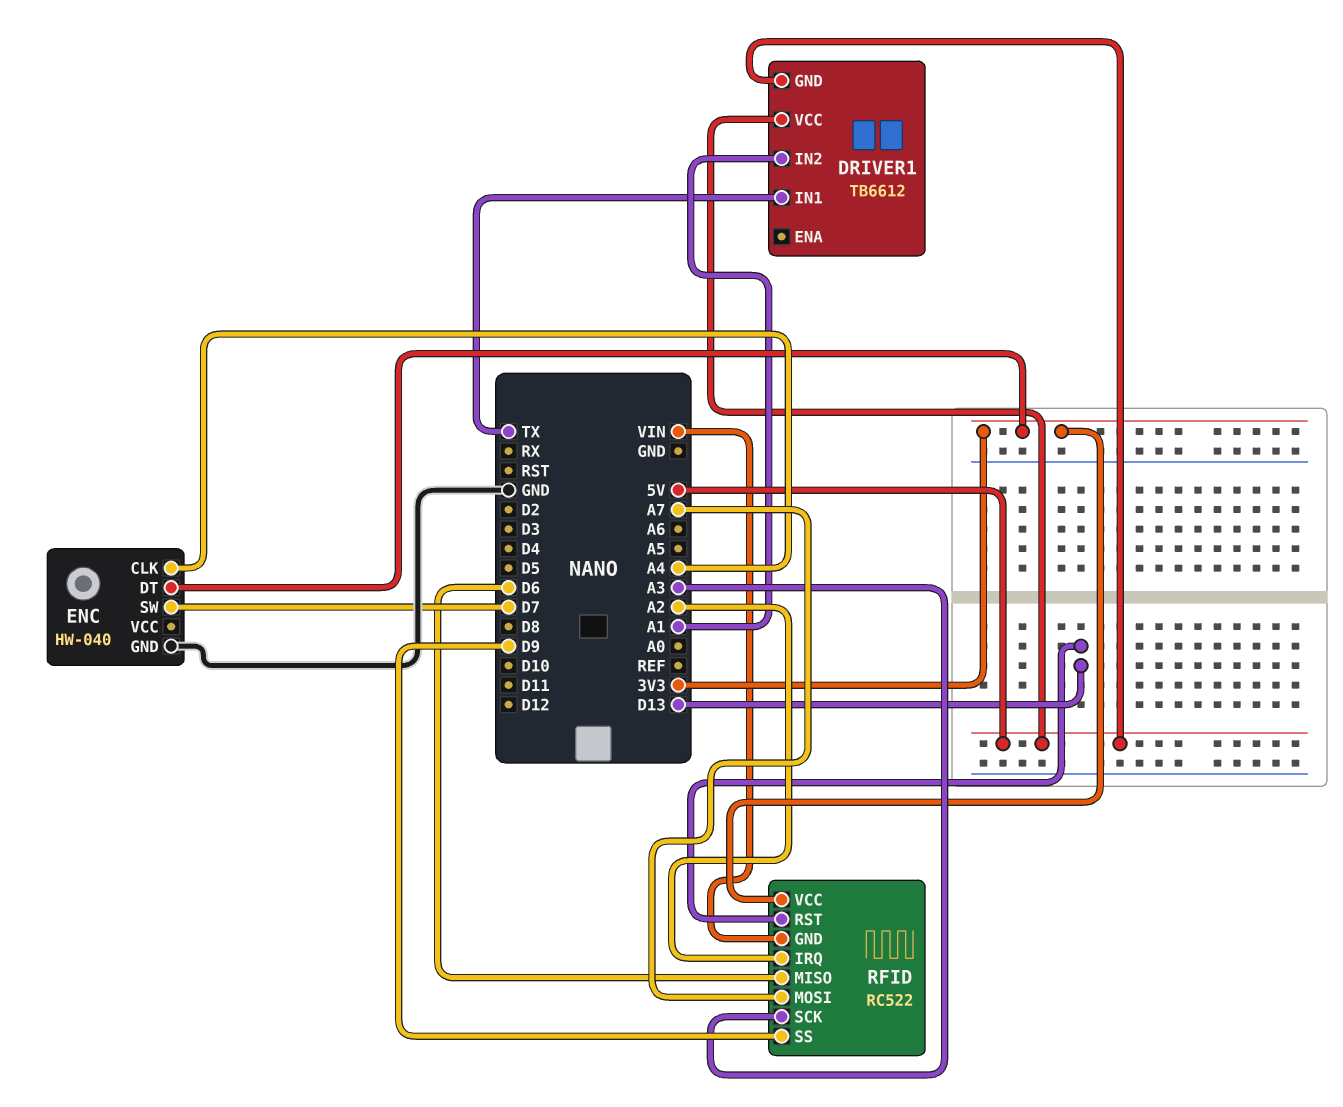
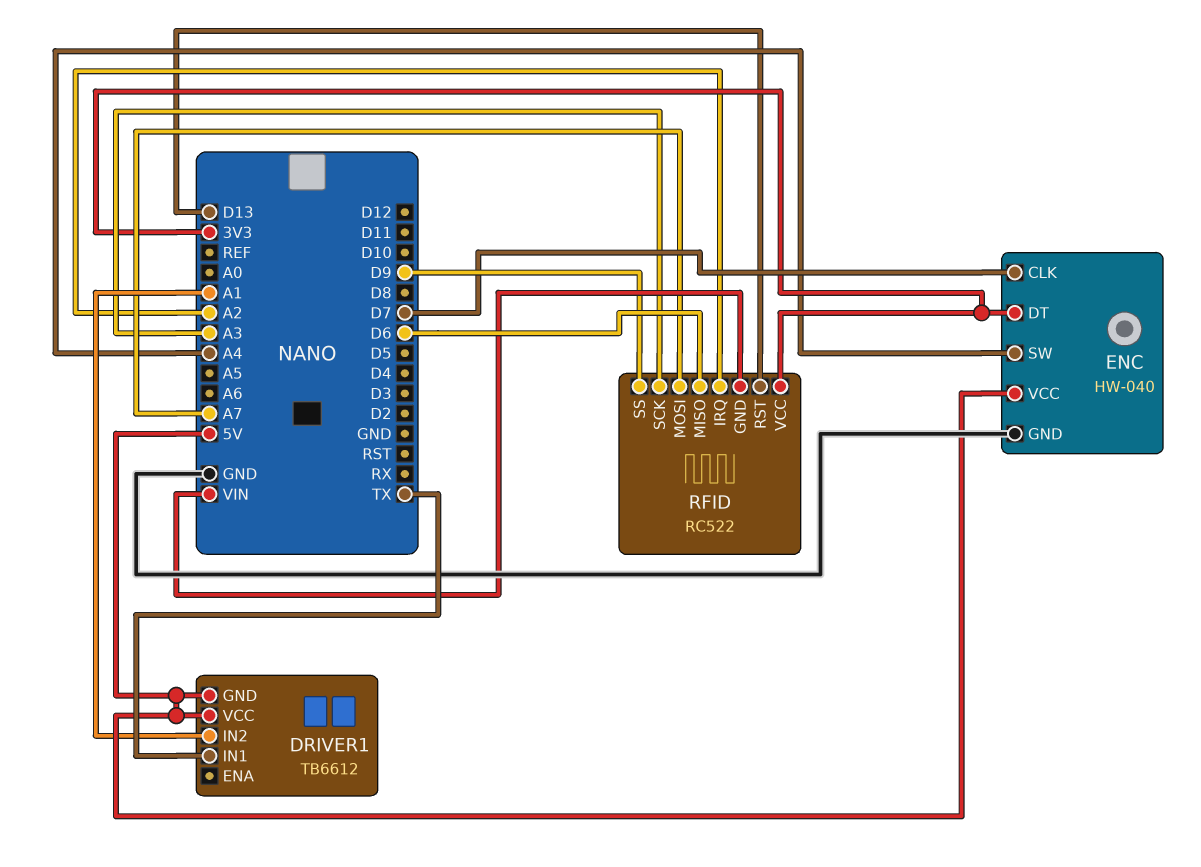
ENC pin CLK: A4 -> D7
ENC pin SW: D7 -> A4
ENC pin VCC: none -> 5V

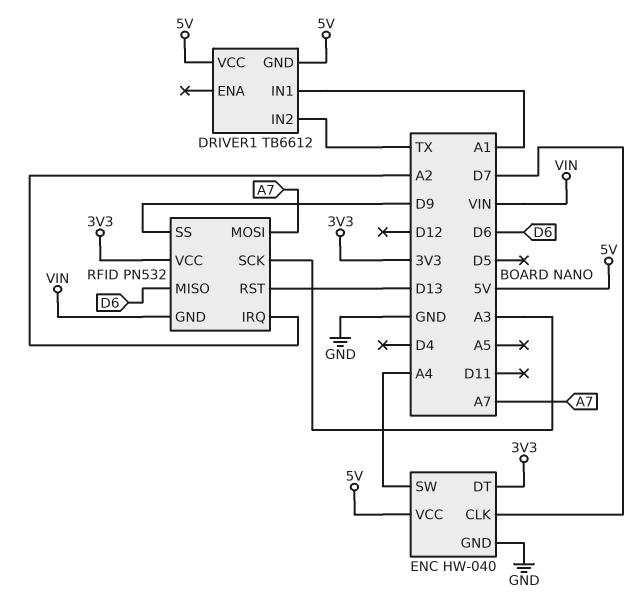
DRIVER1 pin IN1: TX -> A1
DRIVER1 pin IN2: A1 -> TX
RFID: RC522 -> PN532

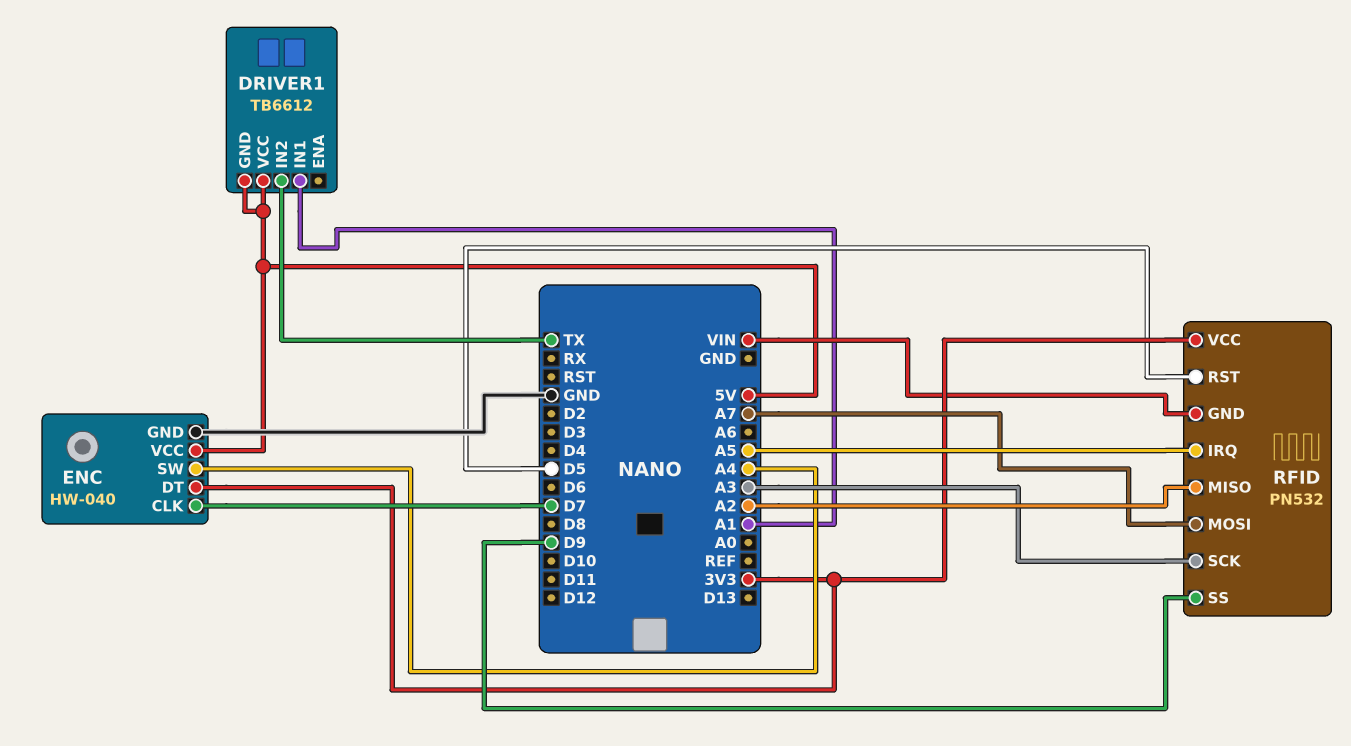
RFID pin IRQ: A2 -> A5
RFID pin MISO: D6 -> A2
RFID pin RST: D13 -> D5

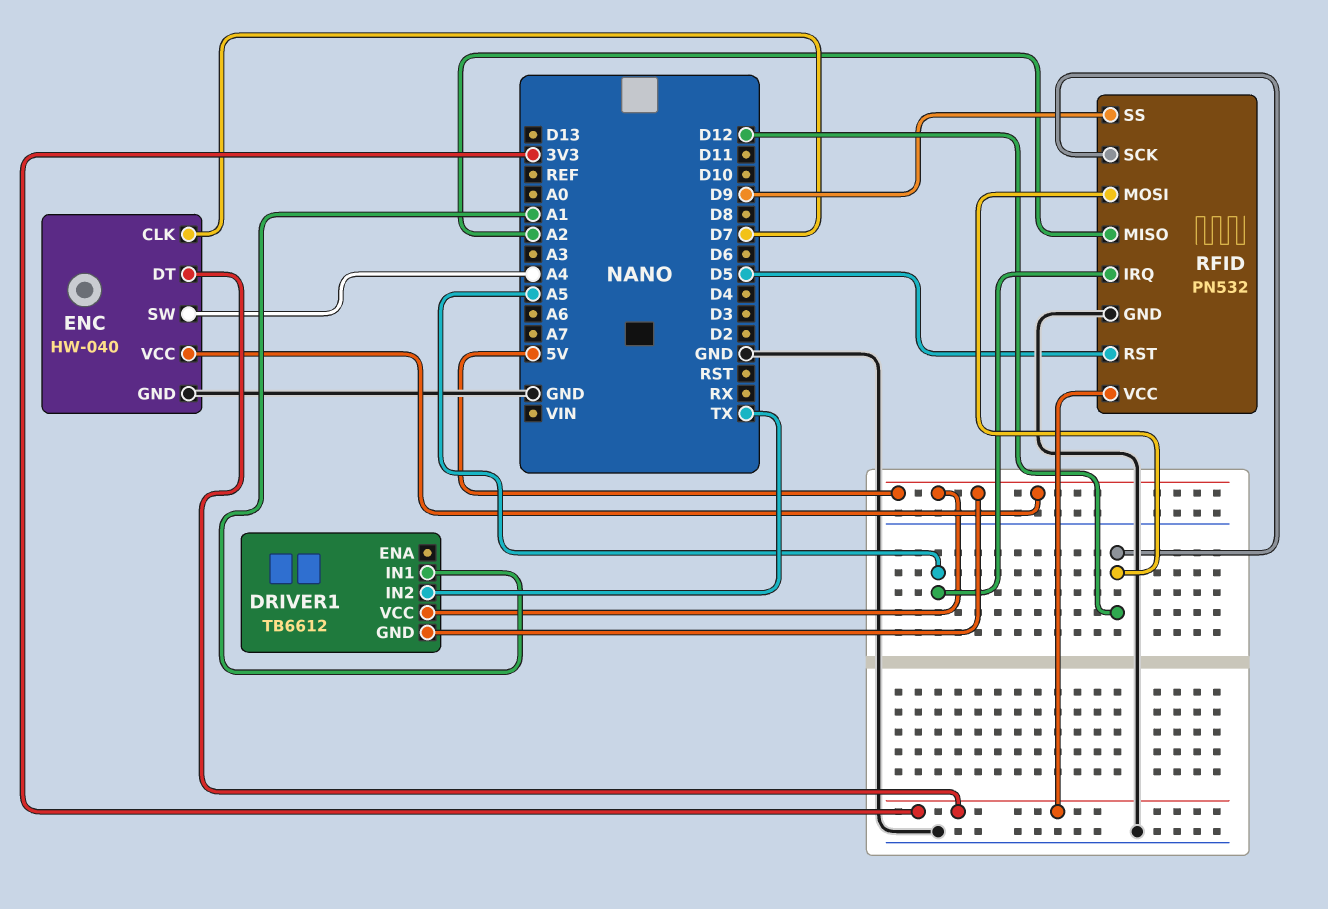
RFID pin GND: VIN -> GND
RFID pin MOSI: A7 -> D12
RFID pin SCK: A3 -> D12

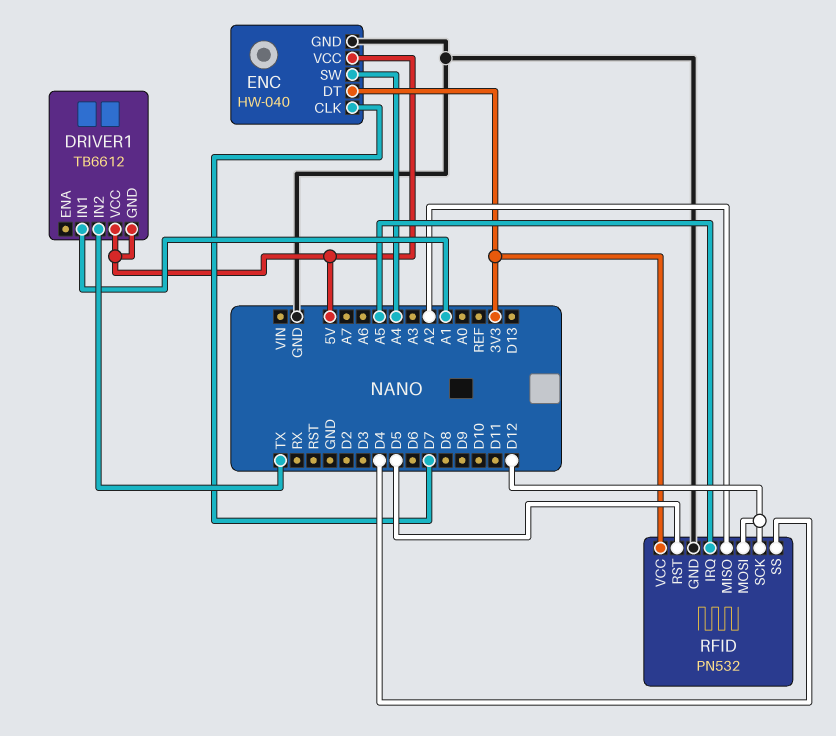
RFID pin SS: D9 -> D4

